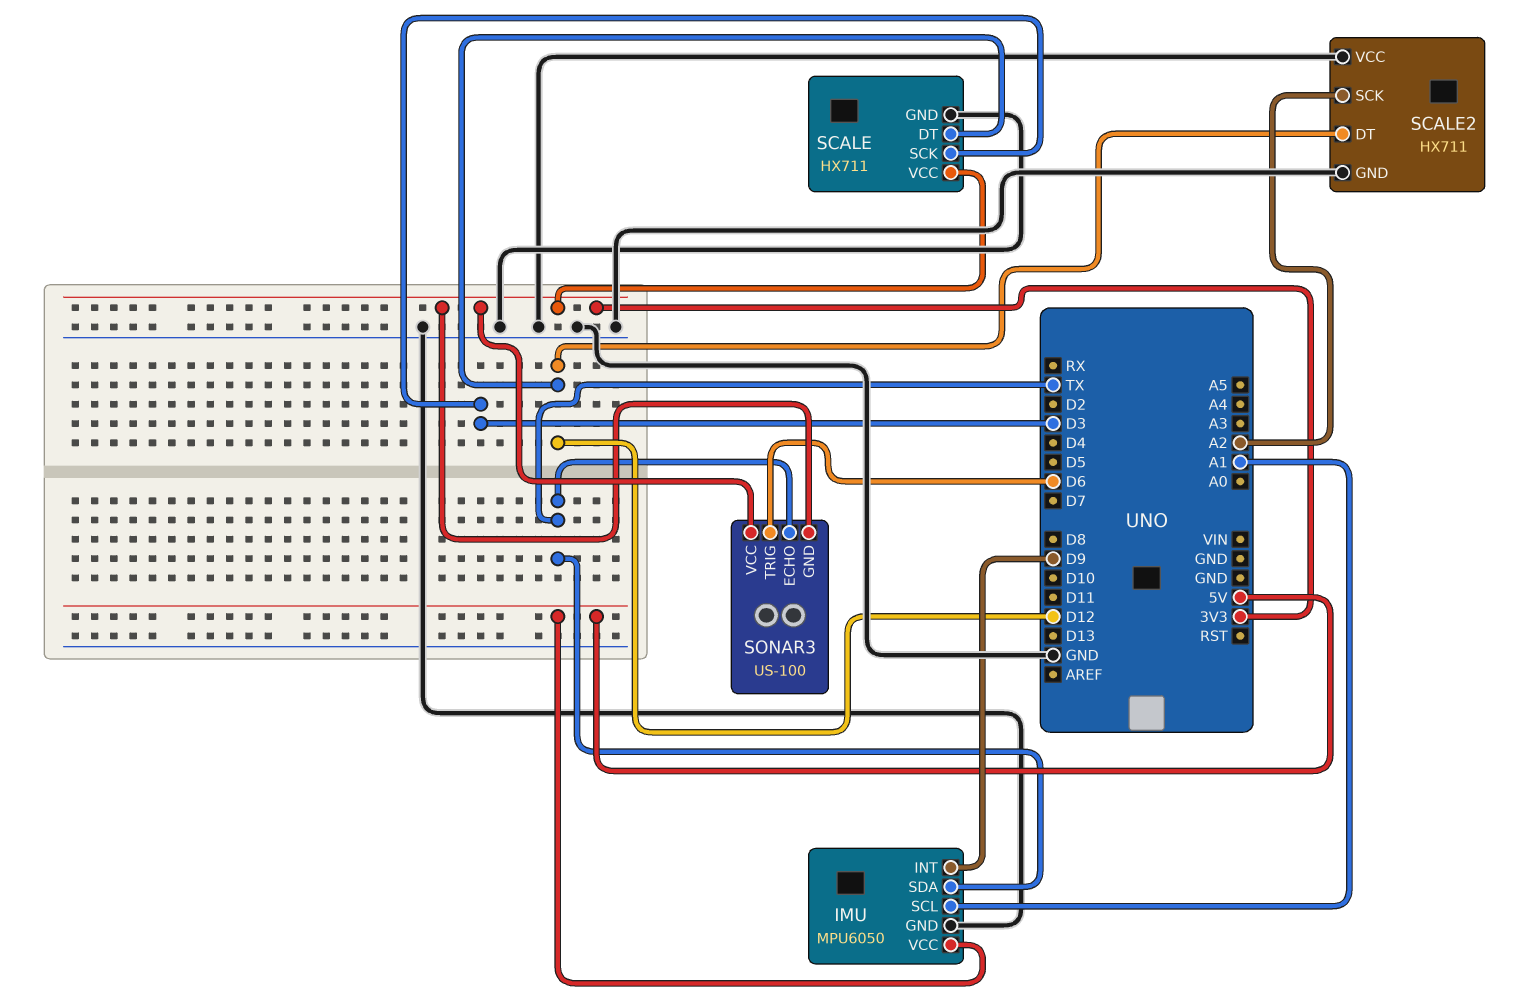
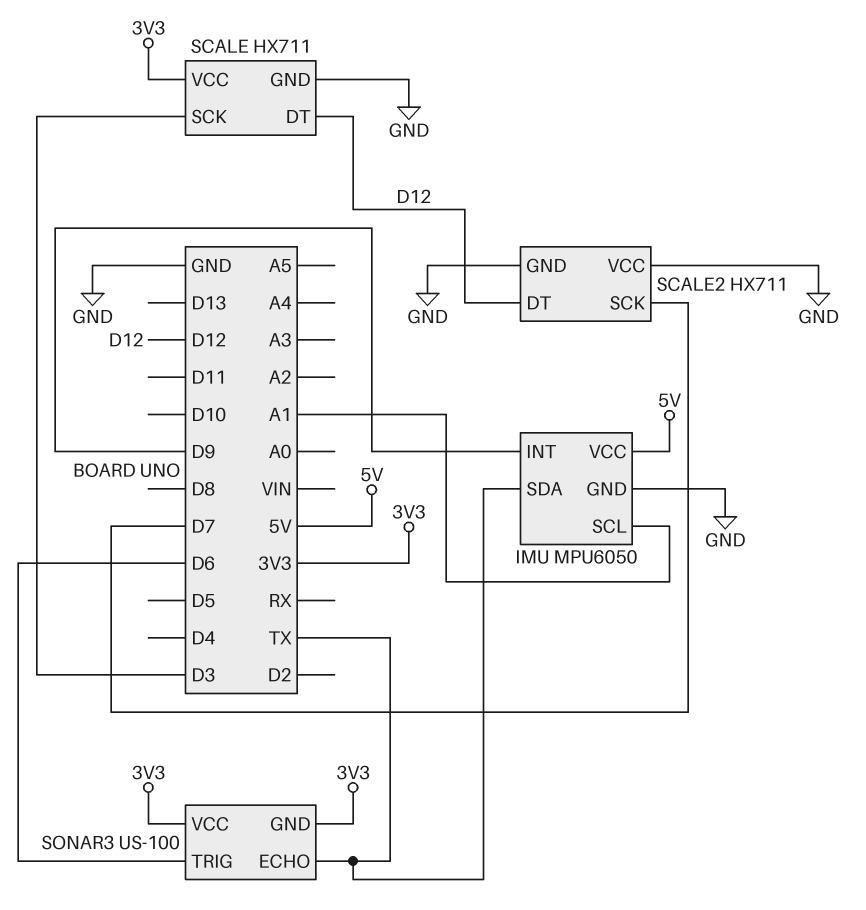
SCALE2 pin SCK: A2 -> D7

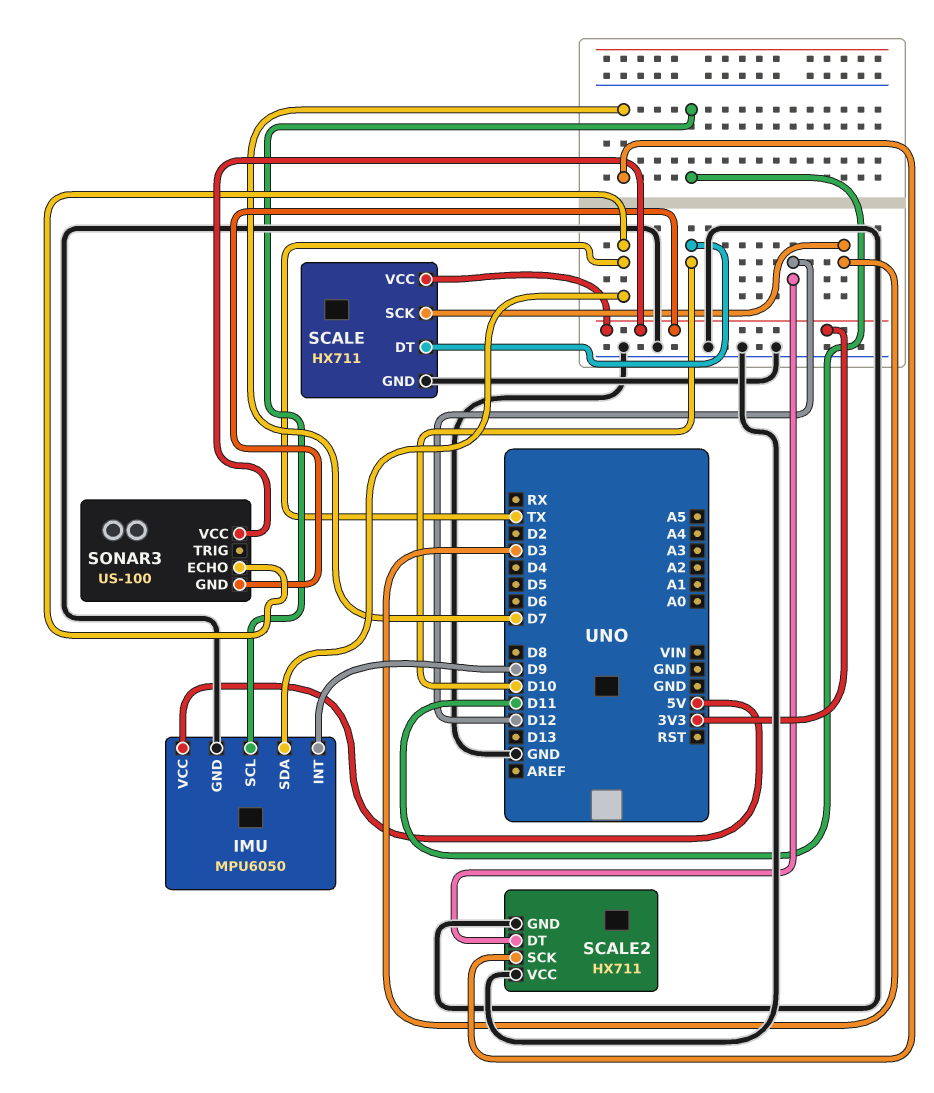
IMU pin SCL: A1 -> D11
SCALE pin DT: D12 -> D10
SONAR3 pin TRIG: D6 -> none

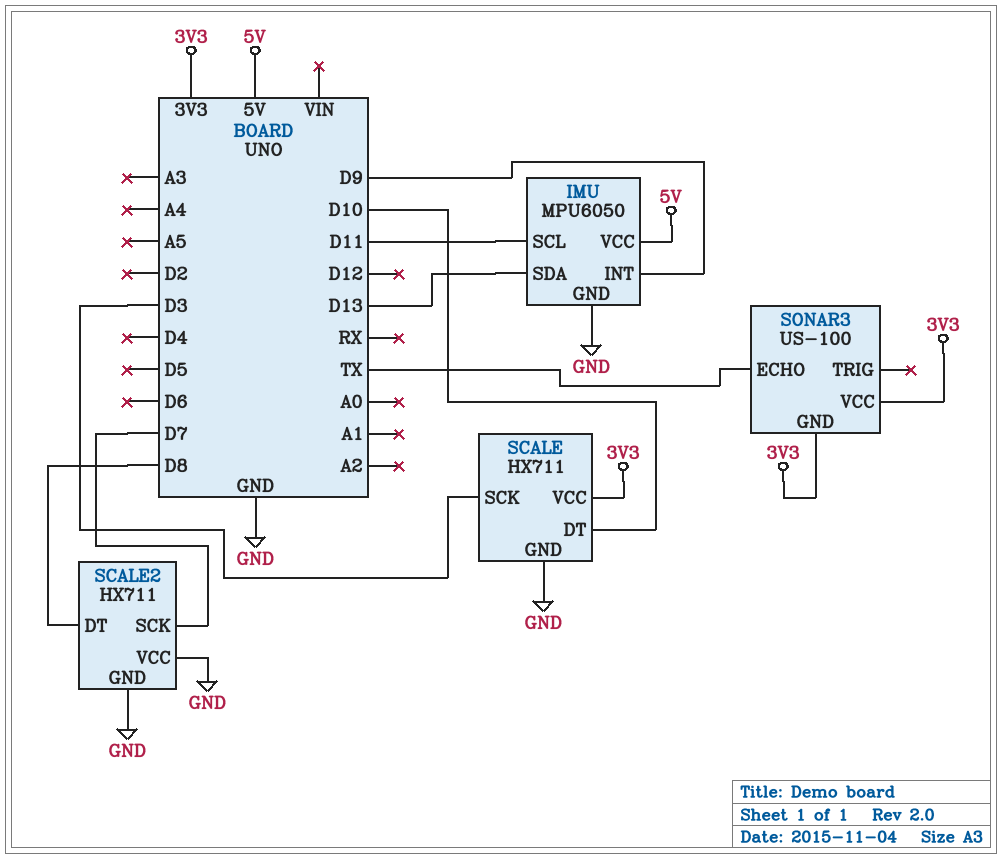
IMU pin SDA: TX -> D13
SCALE2 pin DT: D12 -> D8

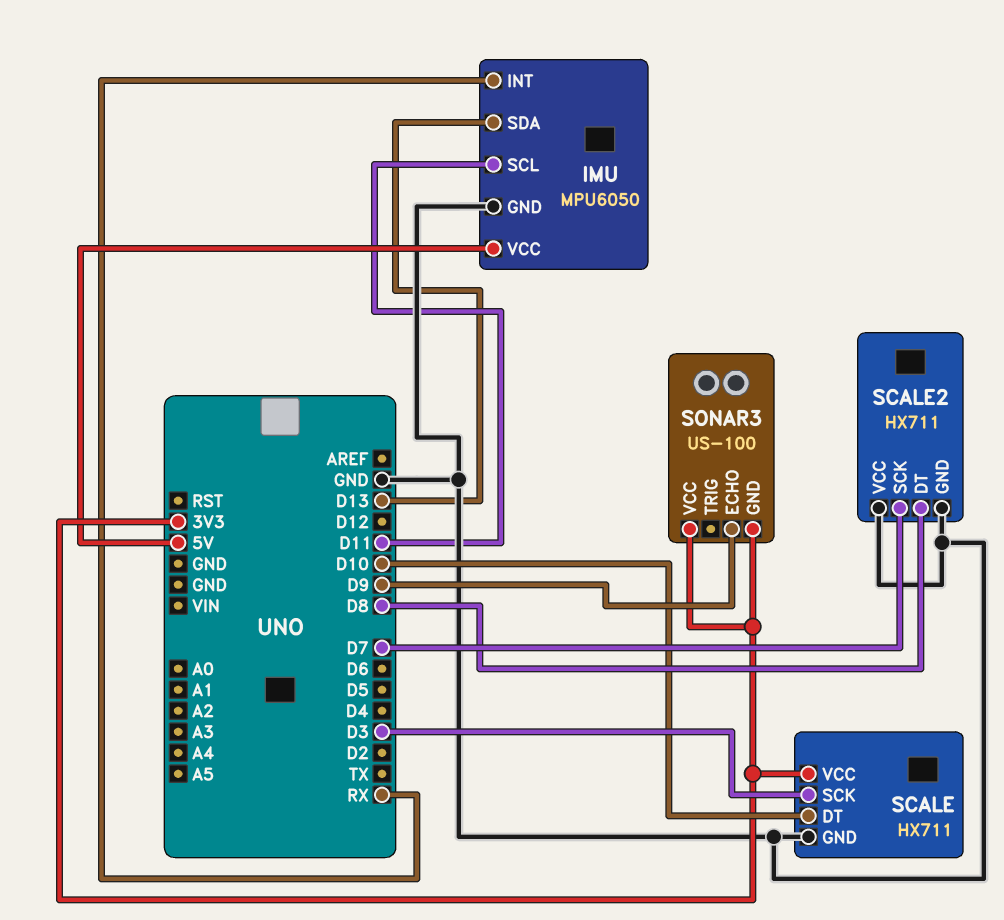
IMU pin INT: D9 -> RX
SONAR3 pin ECHO: TX -> D9

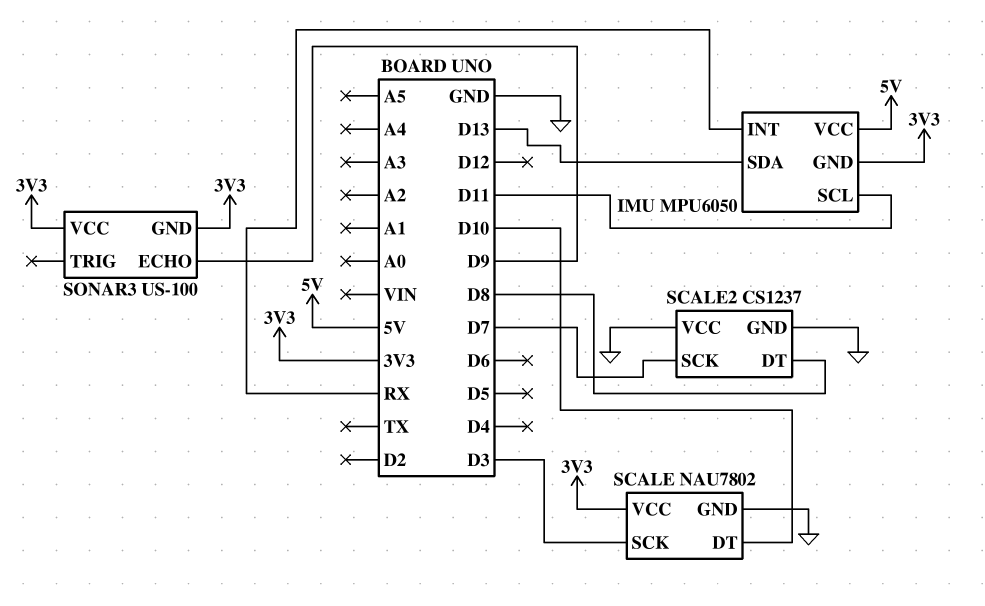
IMU pin GND: GND -> 3V3
SCALE: HX711 -> NAU7802
SCALE2: HX711 -> CS1237

